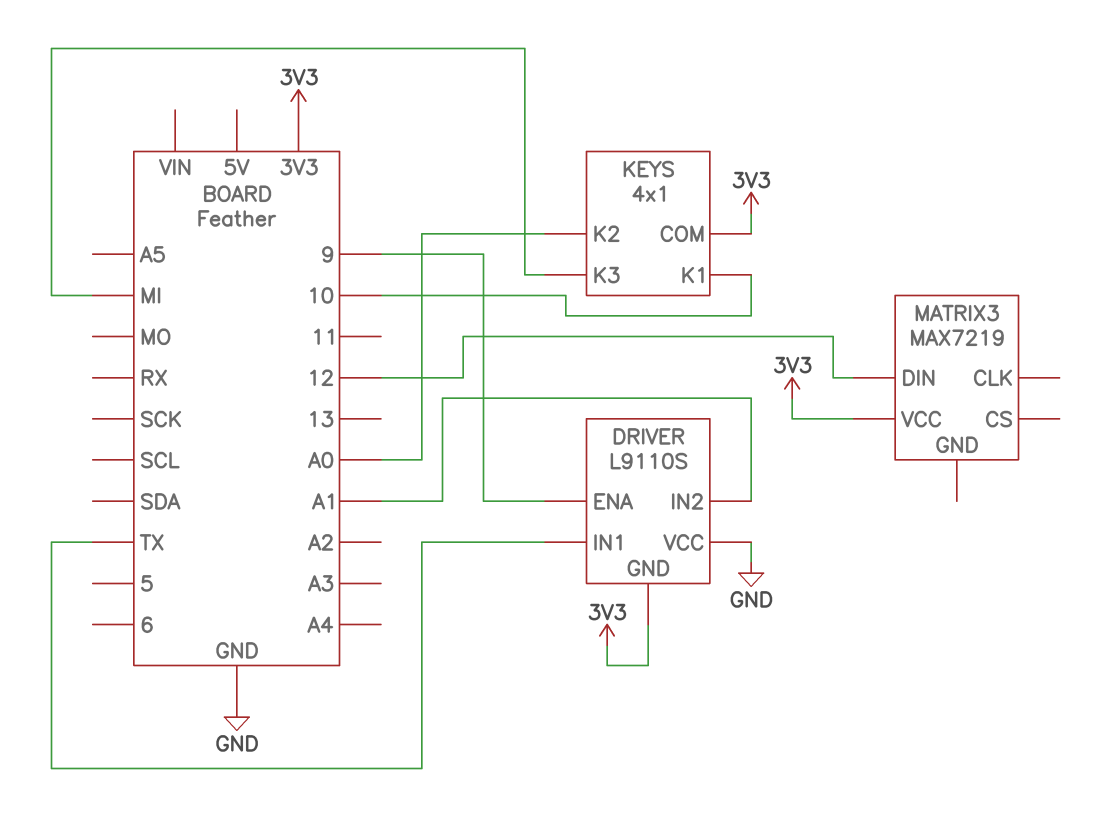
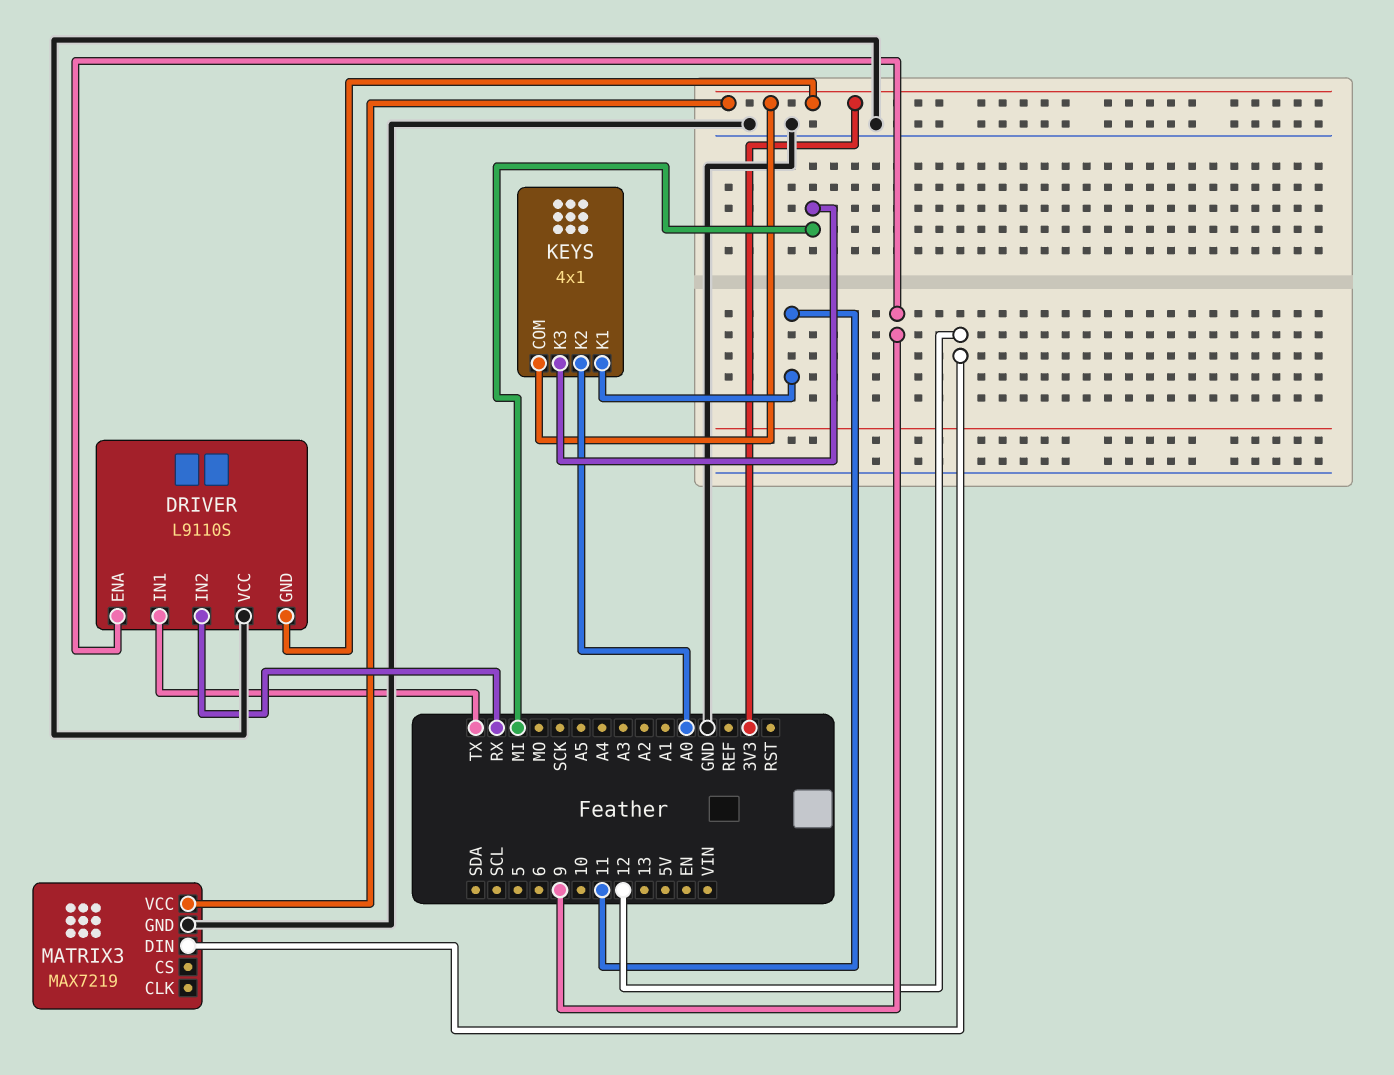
DRIVER pin IN2: A1 -> RX
KEYS pin K1: 10 -> 11
MATRIX3 pin GND: none -> GND

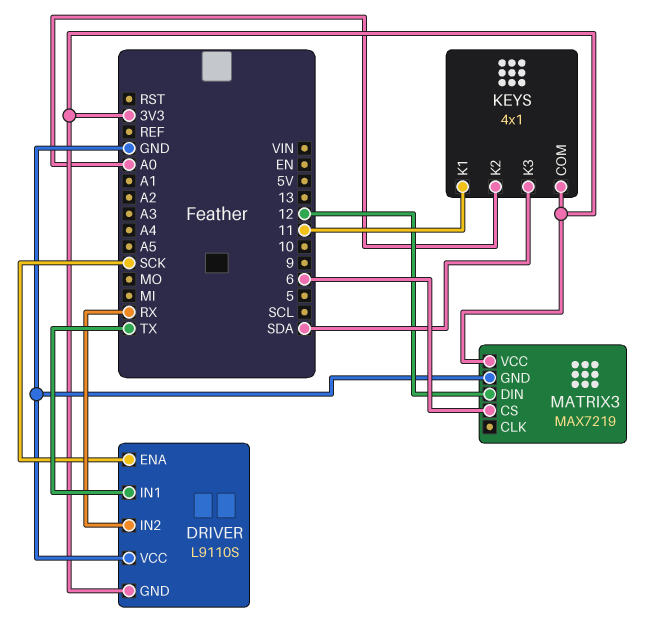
DRIVER pin ENA: 9 -> SCK
KEYS pin K3: MI -> SDA
MATRIX3 pin CS: none -> 6

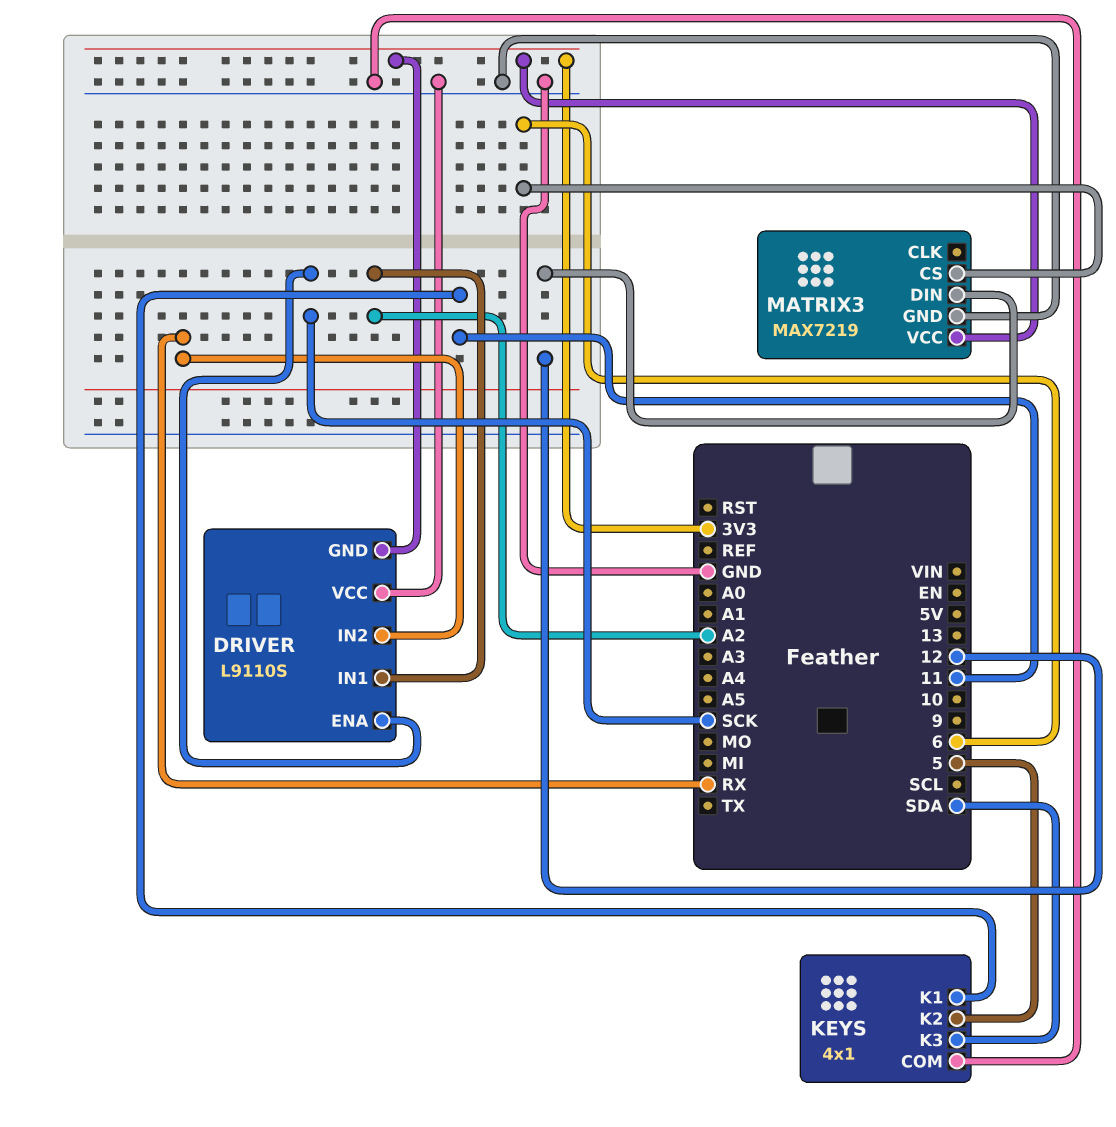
DRIVER pin IN1: TX -> A2
KEYS pin COM: 3V3 -> GND
KEYS pin K2: A0 -> 5

